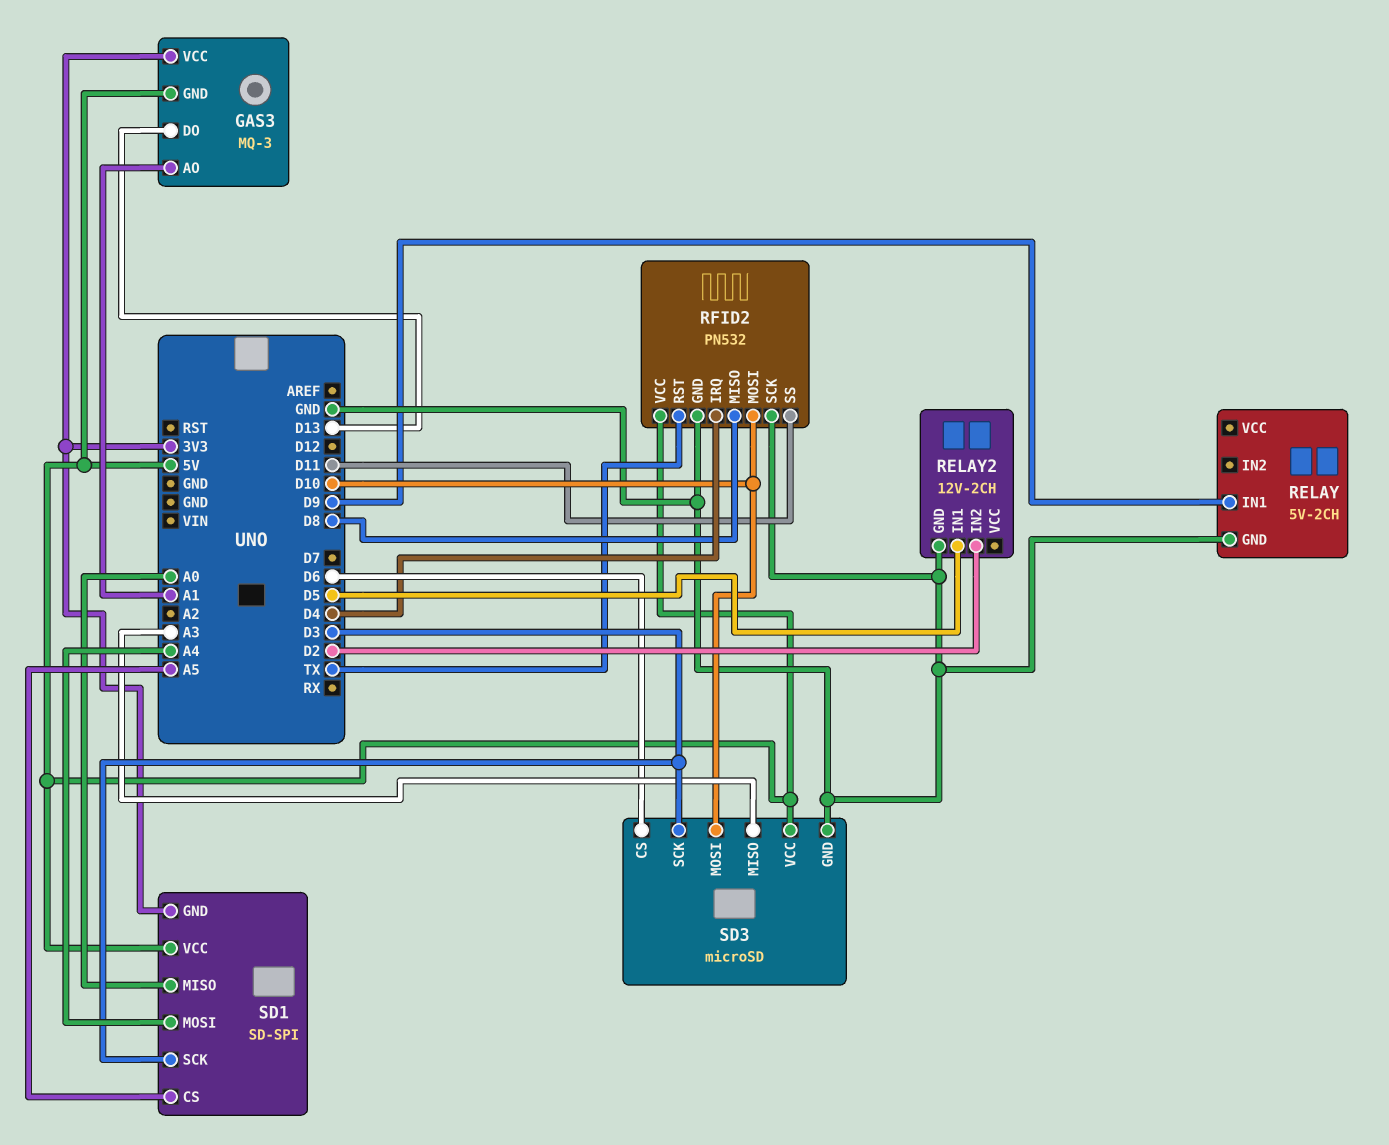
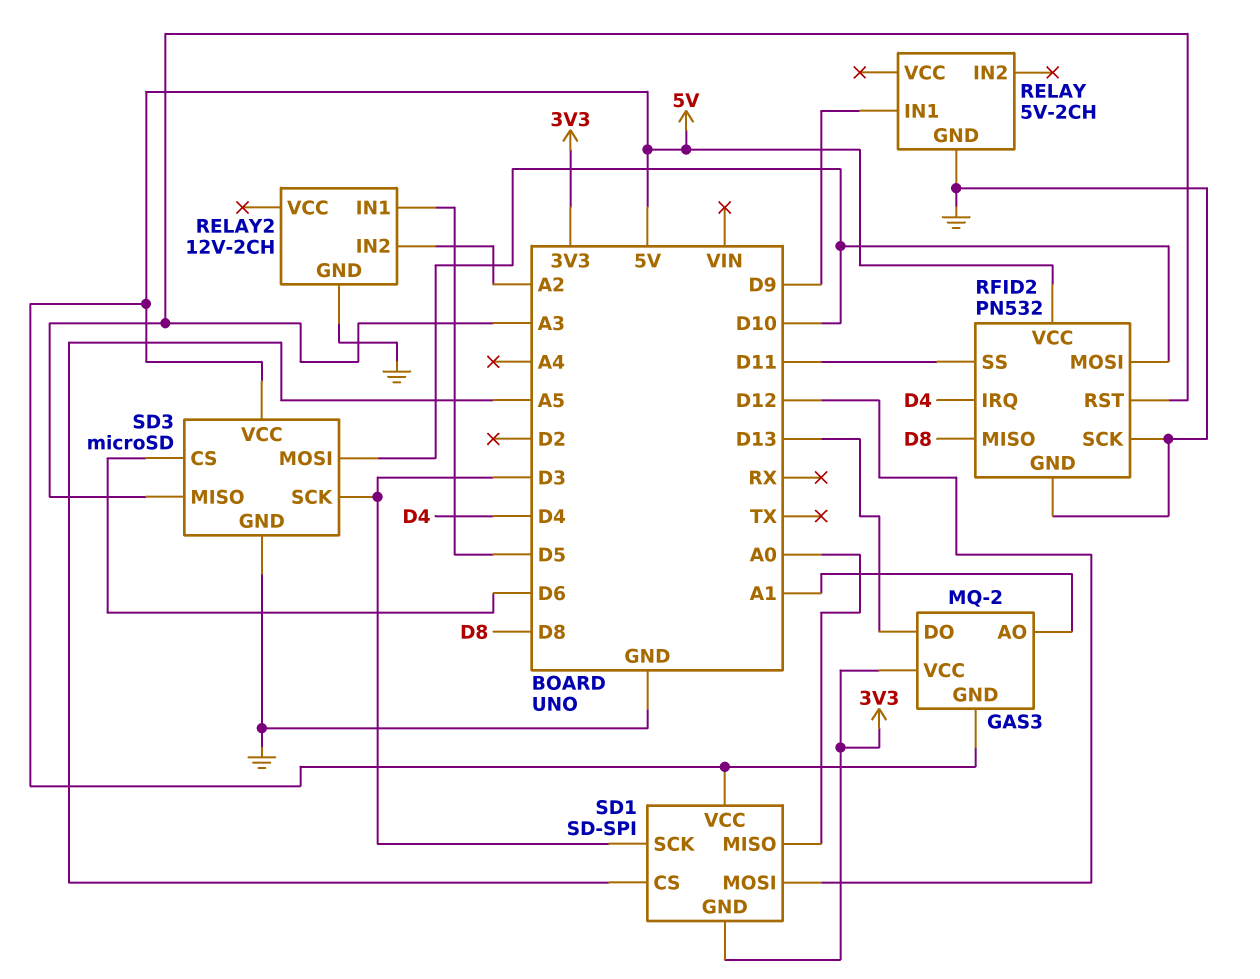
GAS3: MQ-3 -> MQ-2
RELAY2 pin IN2: D2 -> A2
RFID2 pin RST: TX -> A3
SD1 pin MOSI: A4 -> D12

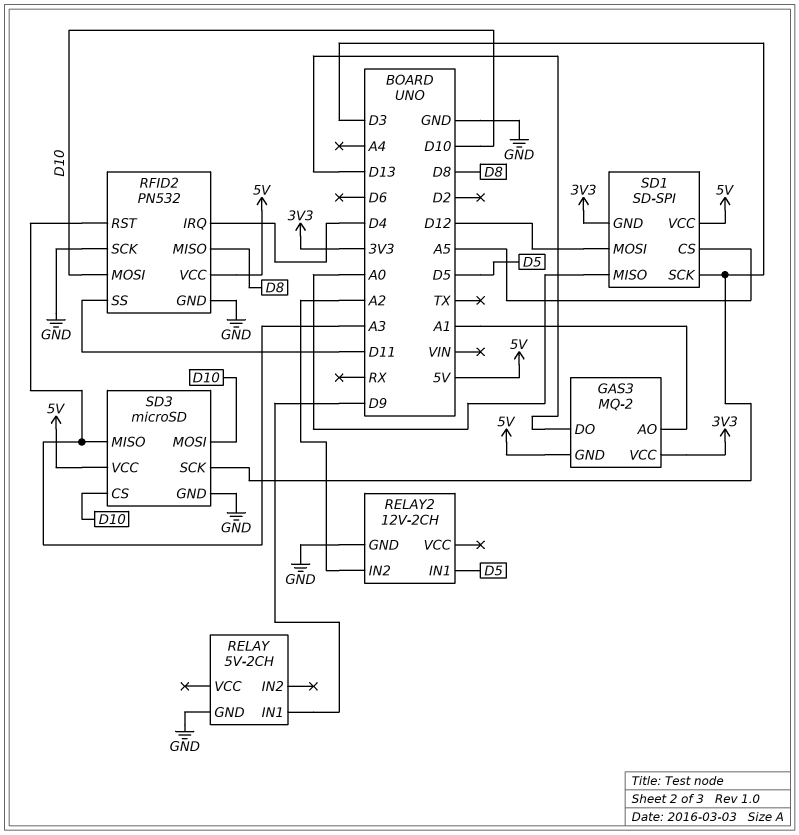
SD3 pin CS: D6 -> D10

